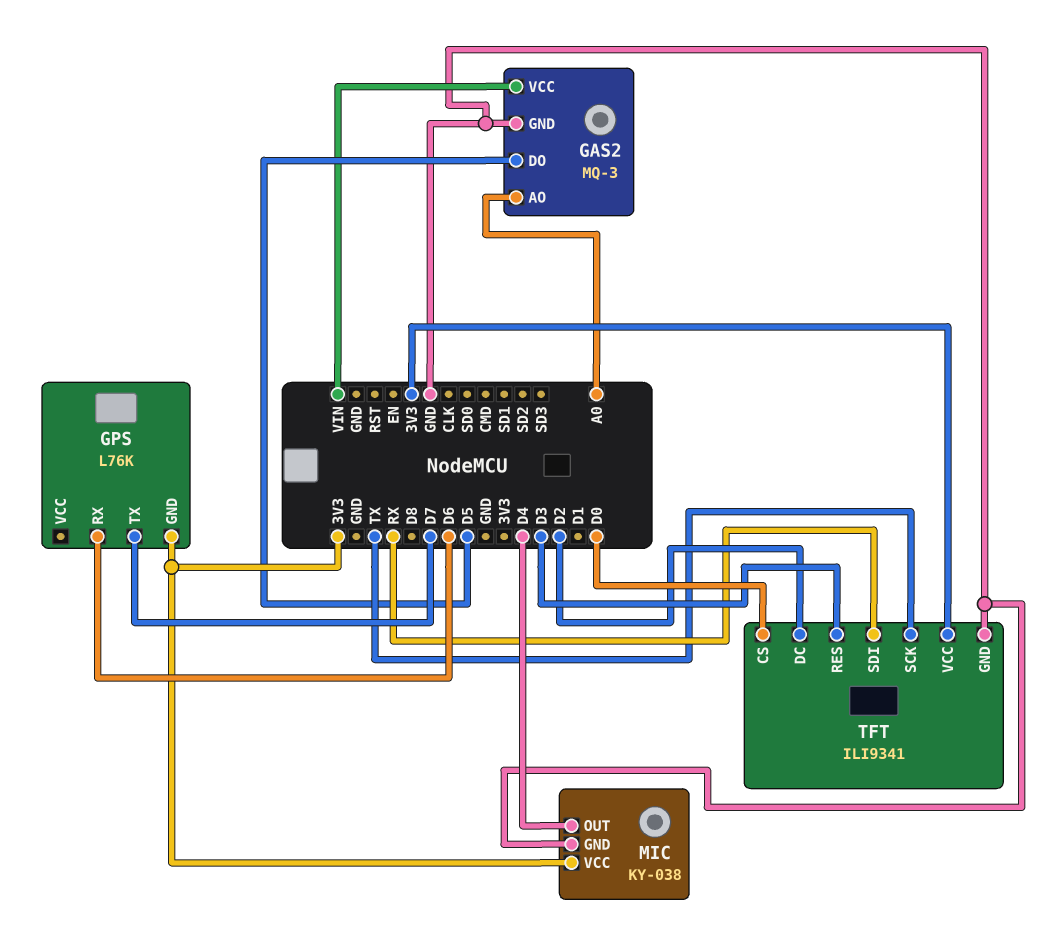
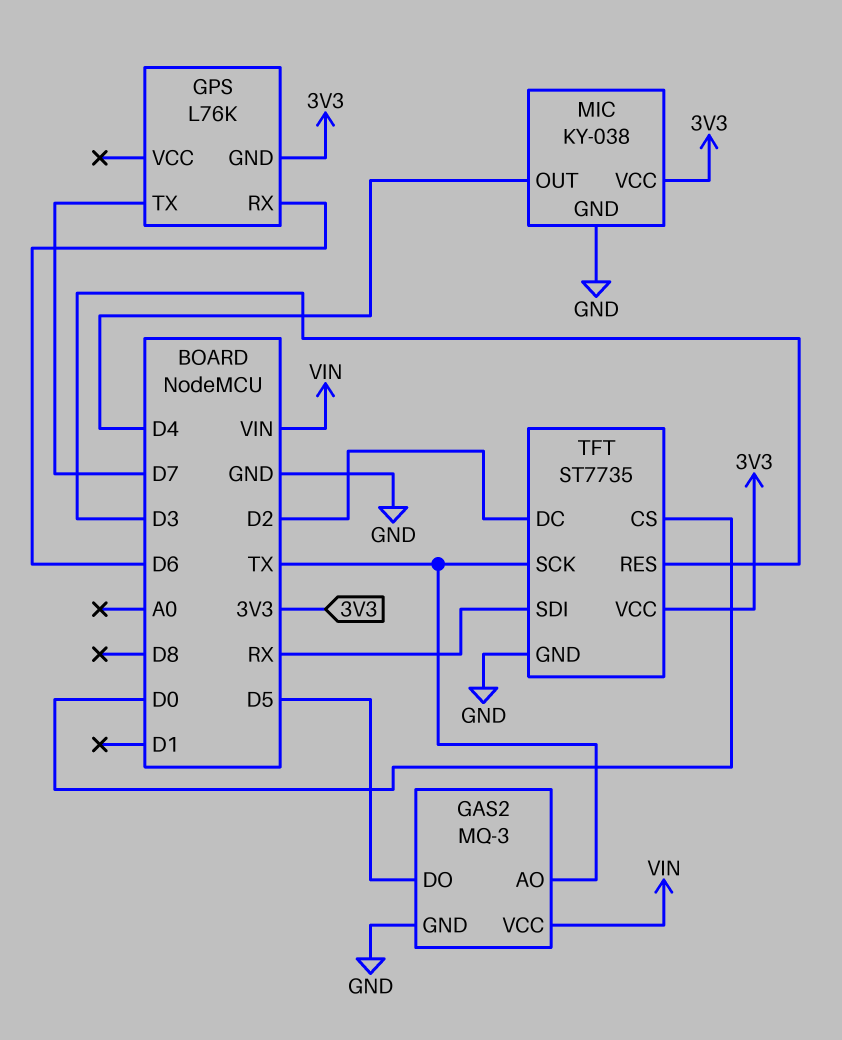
GAS2 pin AO: A0 -> TX
TFT: ILI9341 -> ST7735

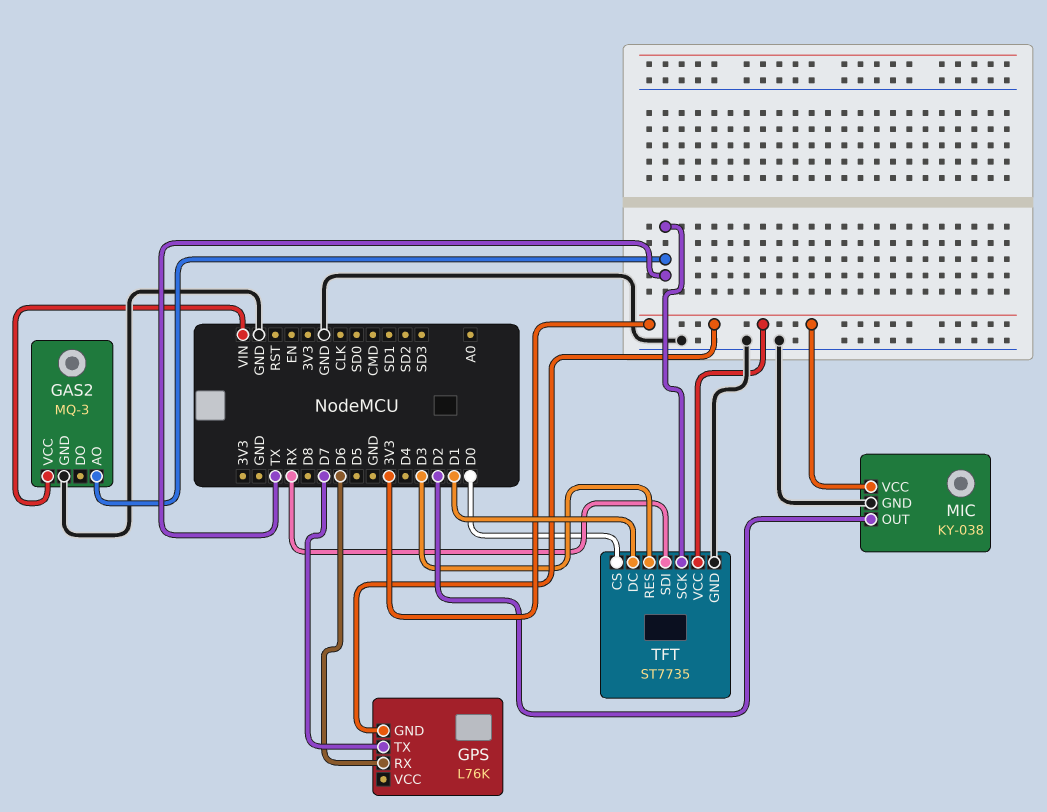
GAS2 pin DO: D5 -> none
MIC pin OUT: D4 -> D2
TFT pin DC: D2 -> D1

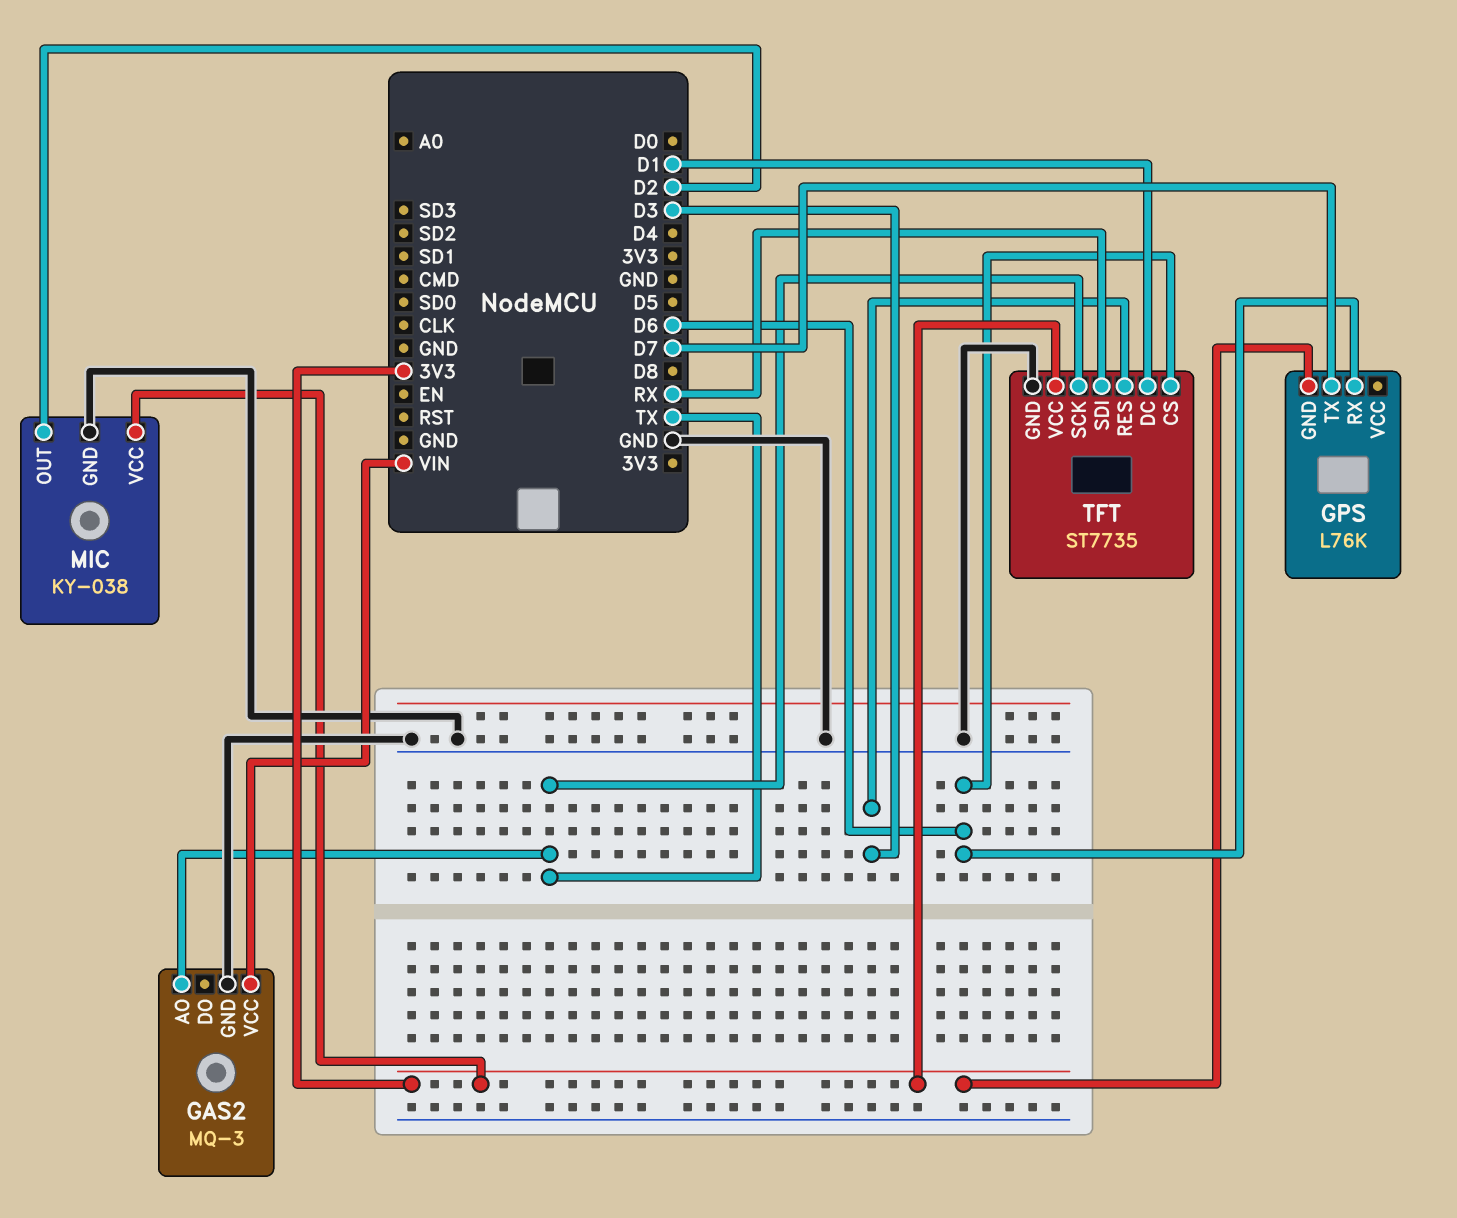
TFT pin CS: D0 -> D6

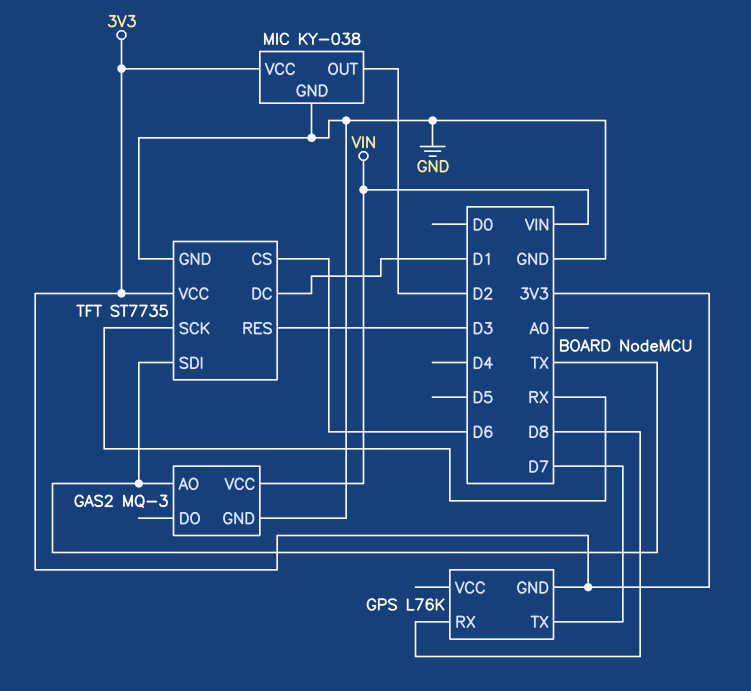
GPS pin RX: D6 -> D8
TFT pin SCK: TX -> RX
TFT pin SDI: RX -> TX

